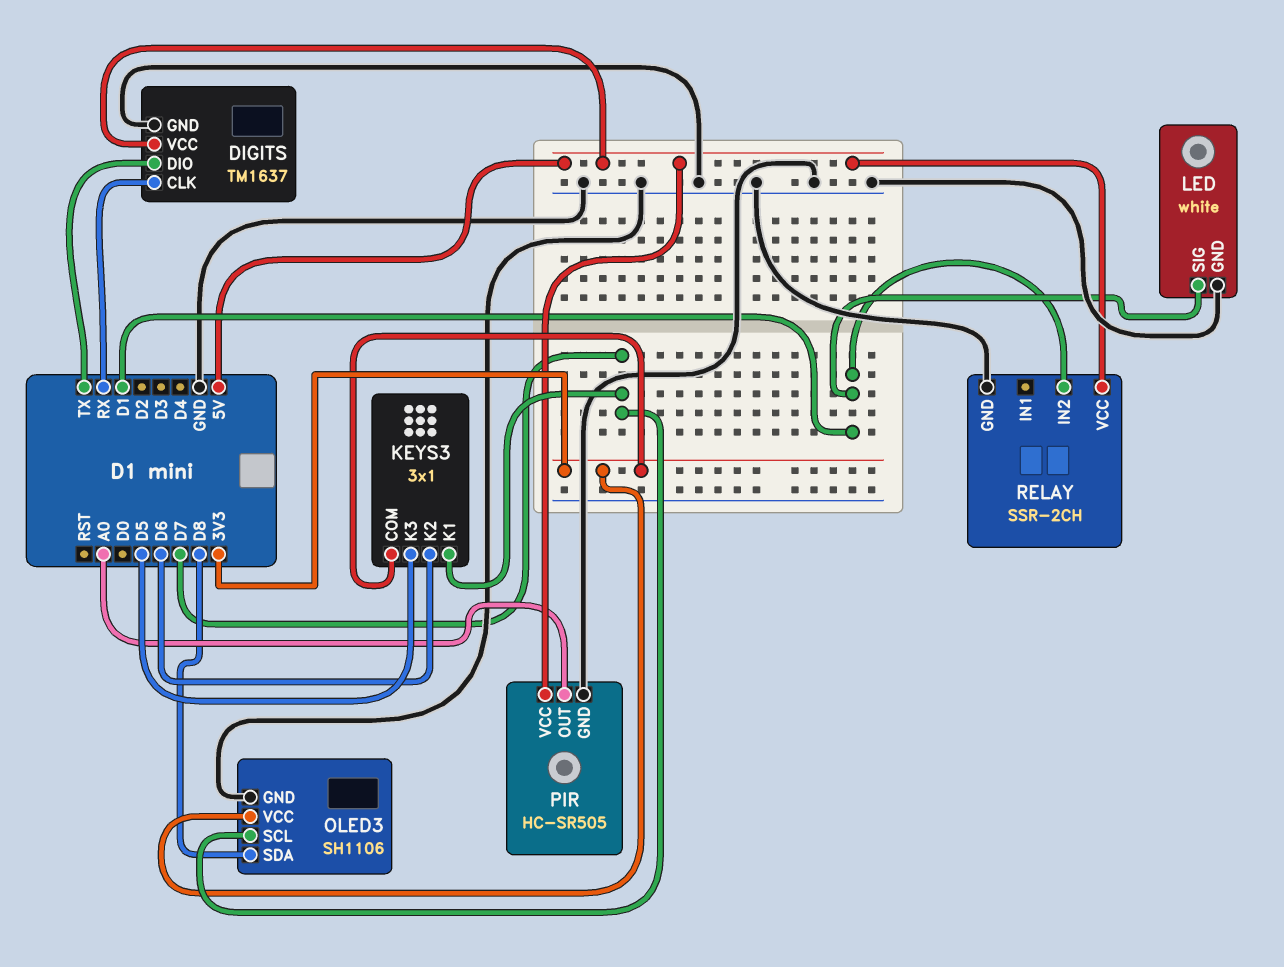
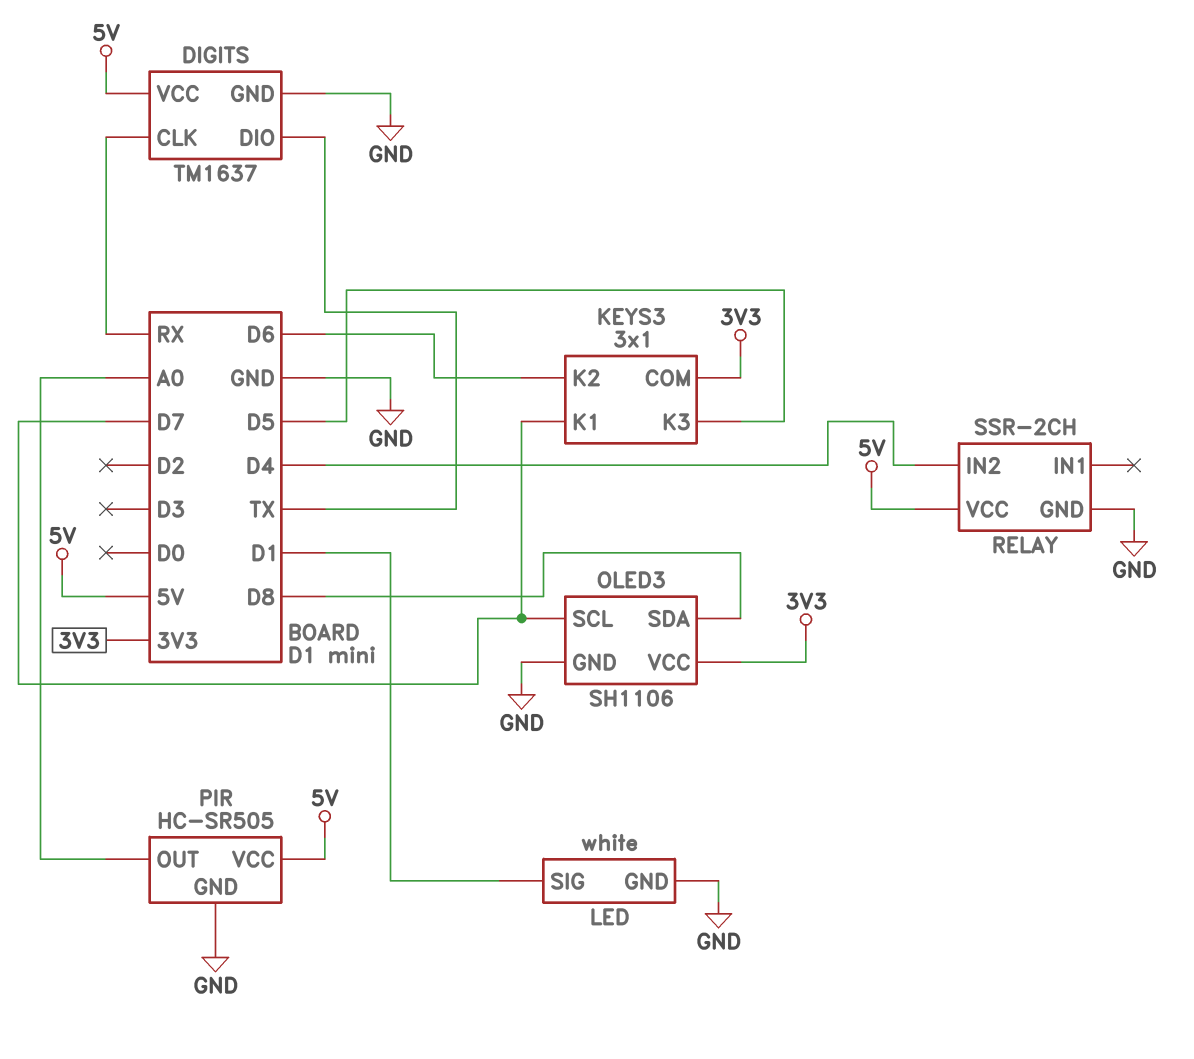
RELAY pin IN2: D1 -> D4

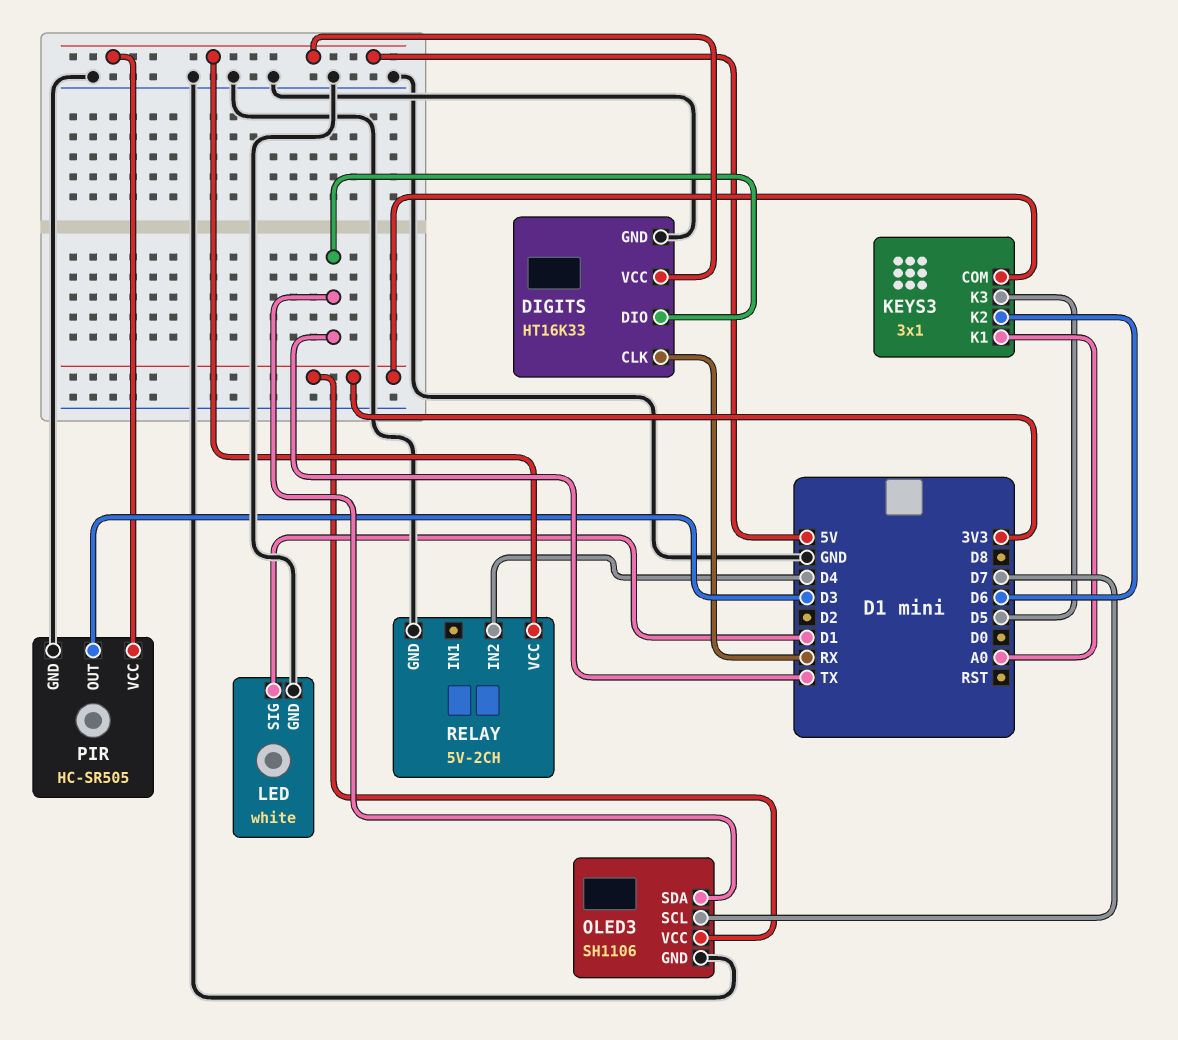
DIGITS: TM1637 -> HT16K33
KEYS3 pin K1: D7 -> A0
OLED3 pin SDA: D8 -> TX
PIR pin OUT: A0 -> D3
RELAY: SSR-2CH -> 5V-2CH

